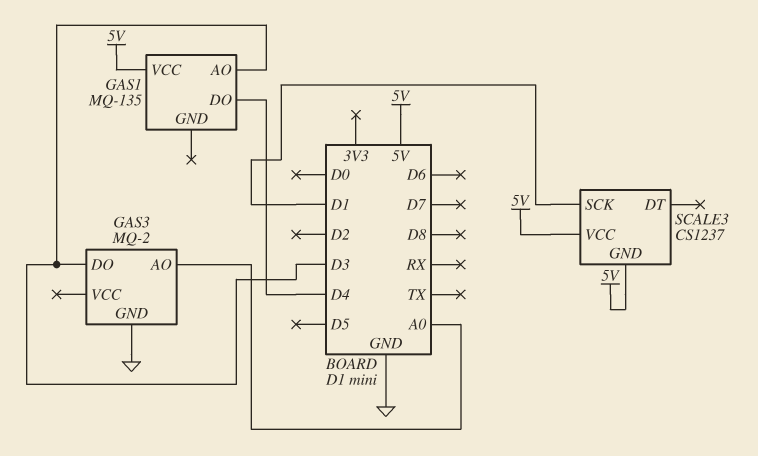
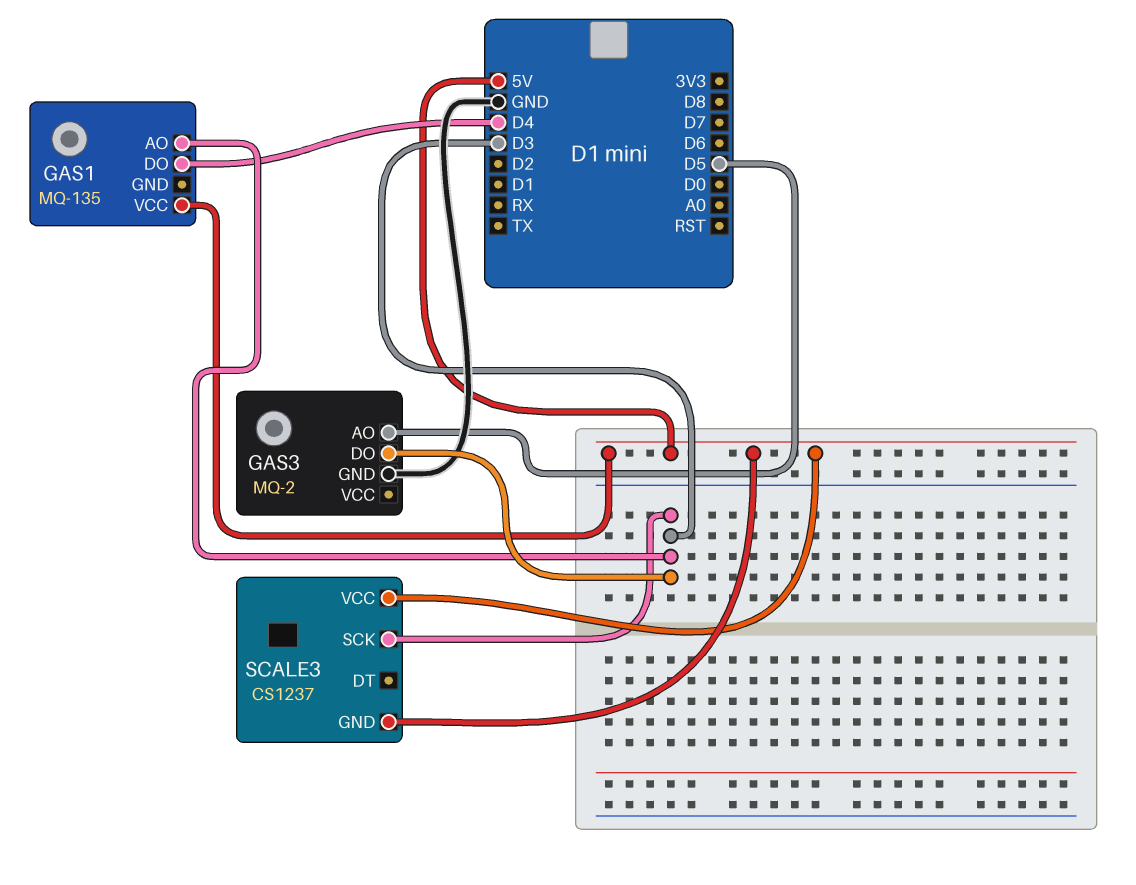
GAS3 pin AO: A0 -> D5
SCALE3 pin SCK: D1 -> D3

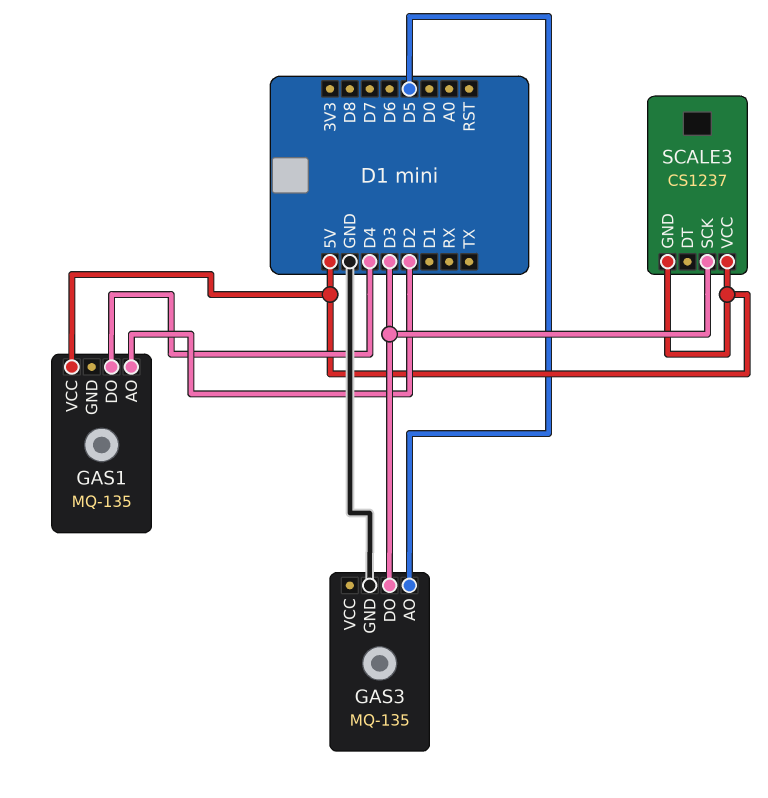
GAS1 pin AO: D3 -> D2
GAS3: MQ-2 -> MQ-135

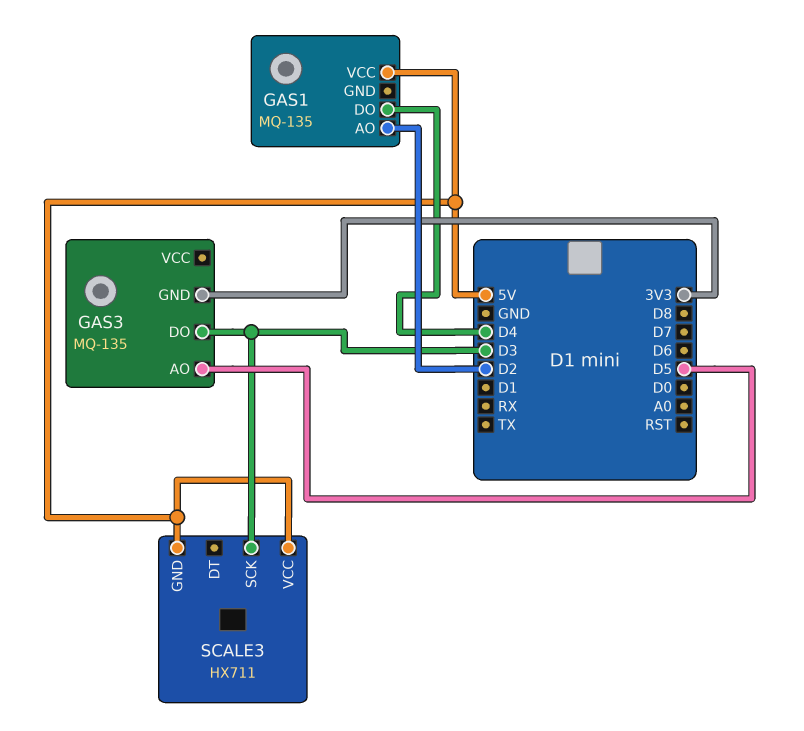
GAS3 pin GND: GND -> 3V3
SCALE3: CS1237 -> HX711

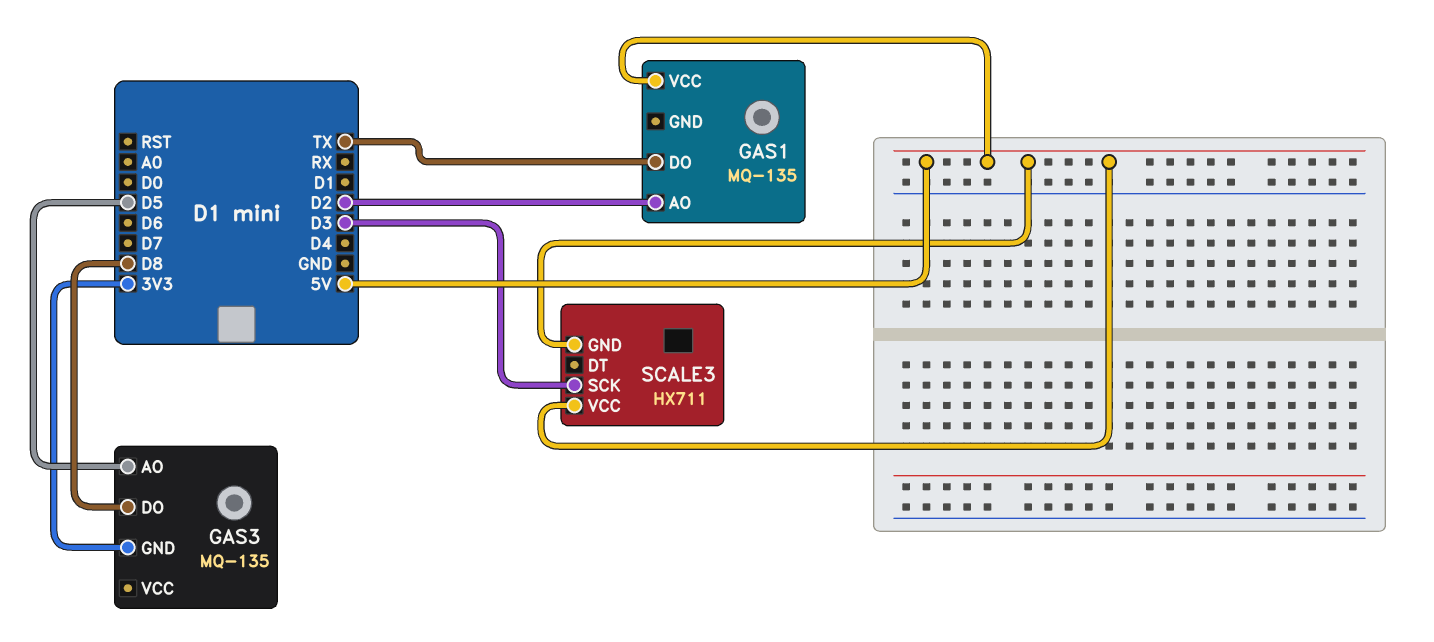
GAS1 pin DO: D4 -> TX
GAS3 pin DO: D3 -> D8

